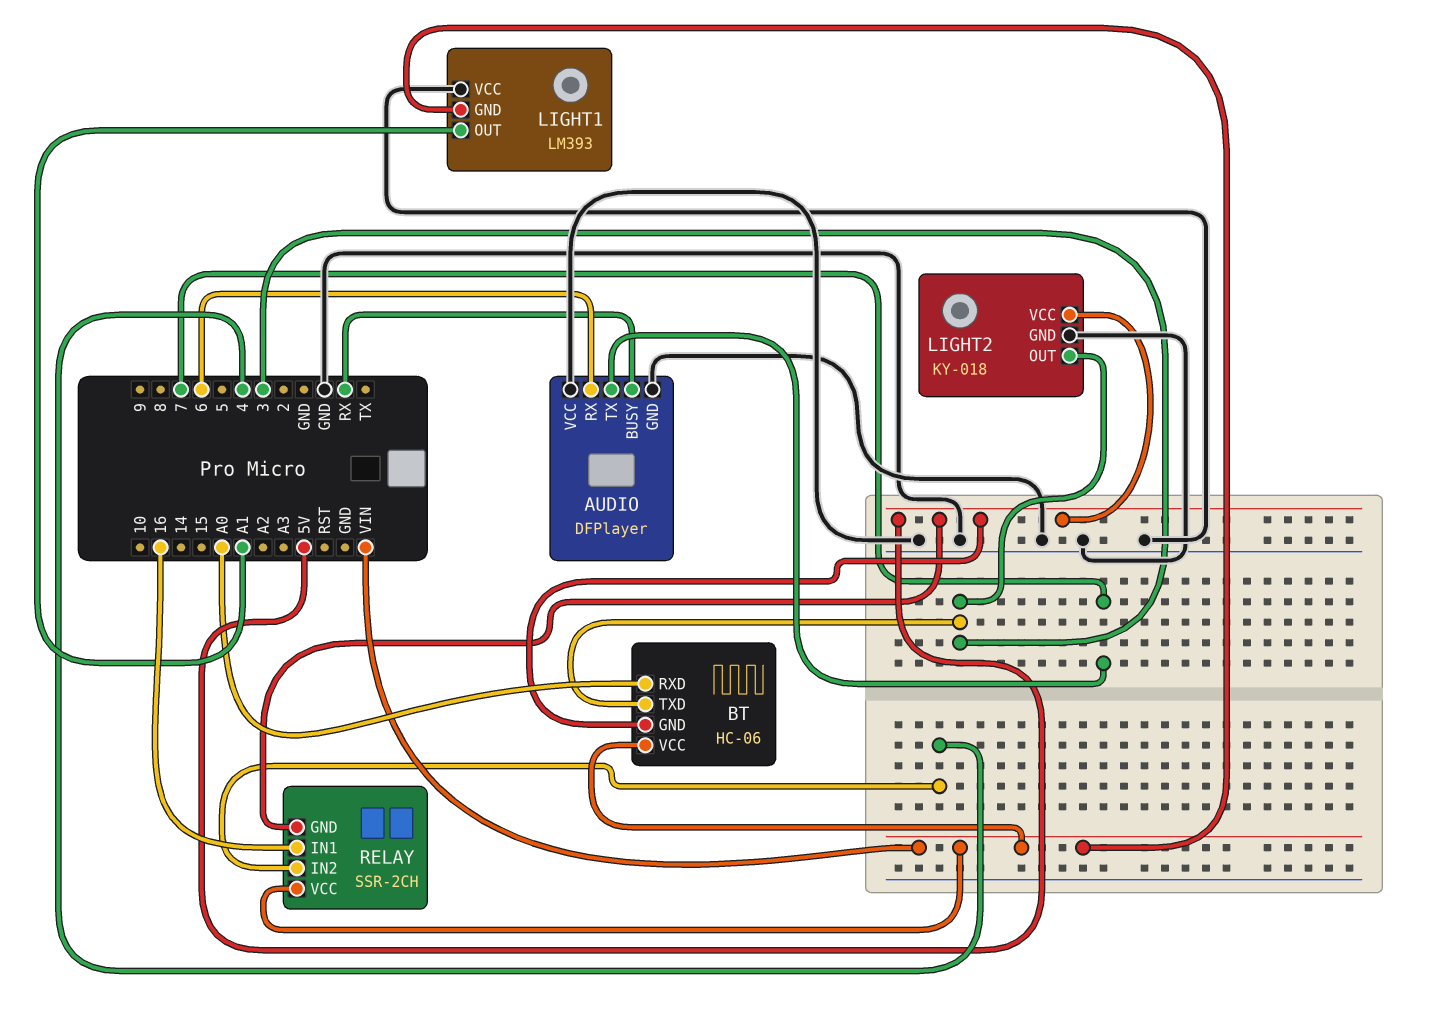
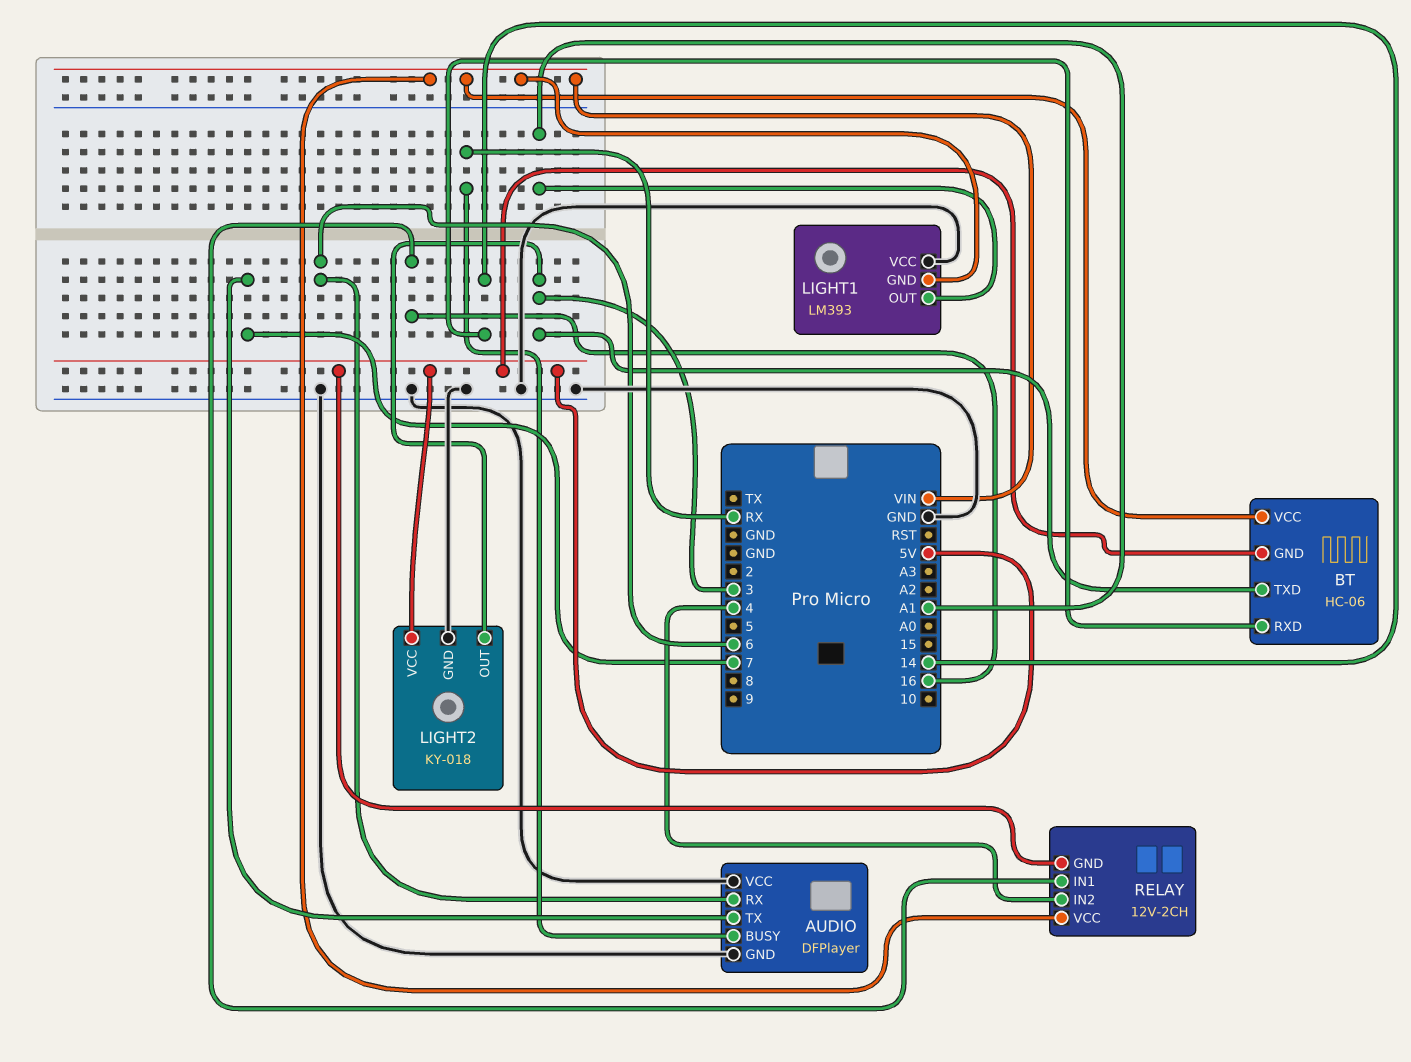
BT pin RXD: A0 -> 14
RELAY: SSR-2CH -> 12V-2CH

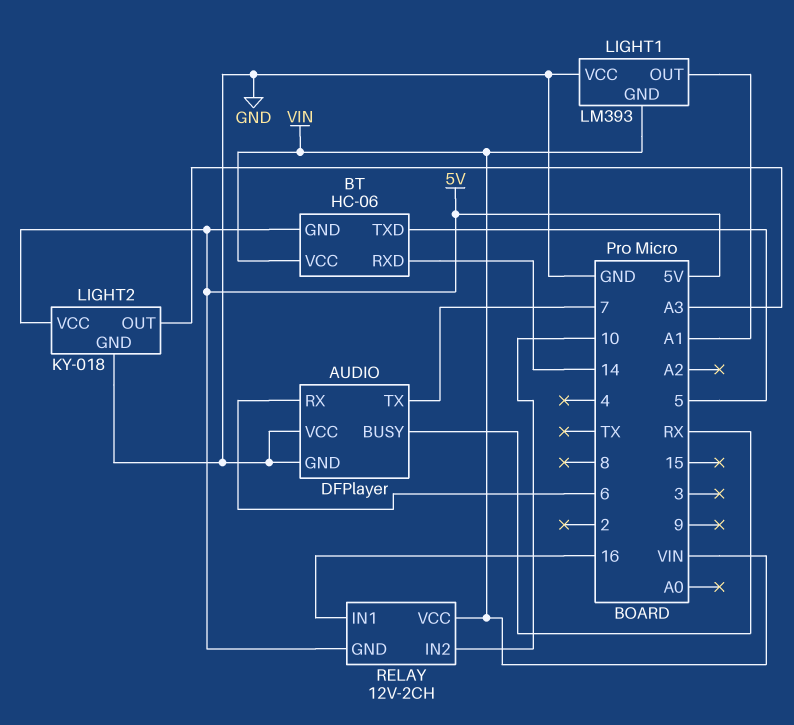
BT pin TXD: 3 -> 5
LIGHT2 pin OUT: 3 -> A3
RELAY pin IN2: 4 -> 10

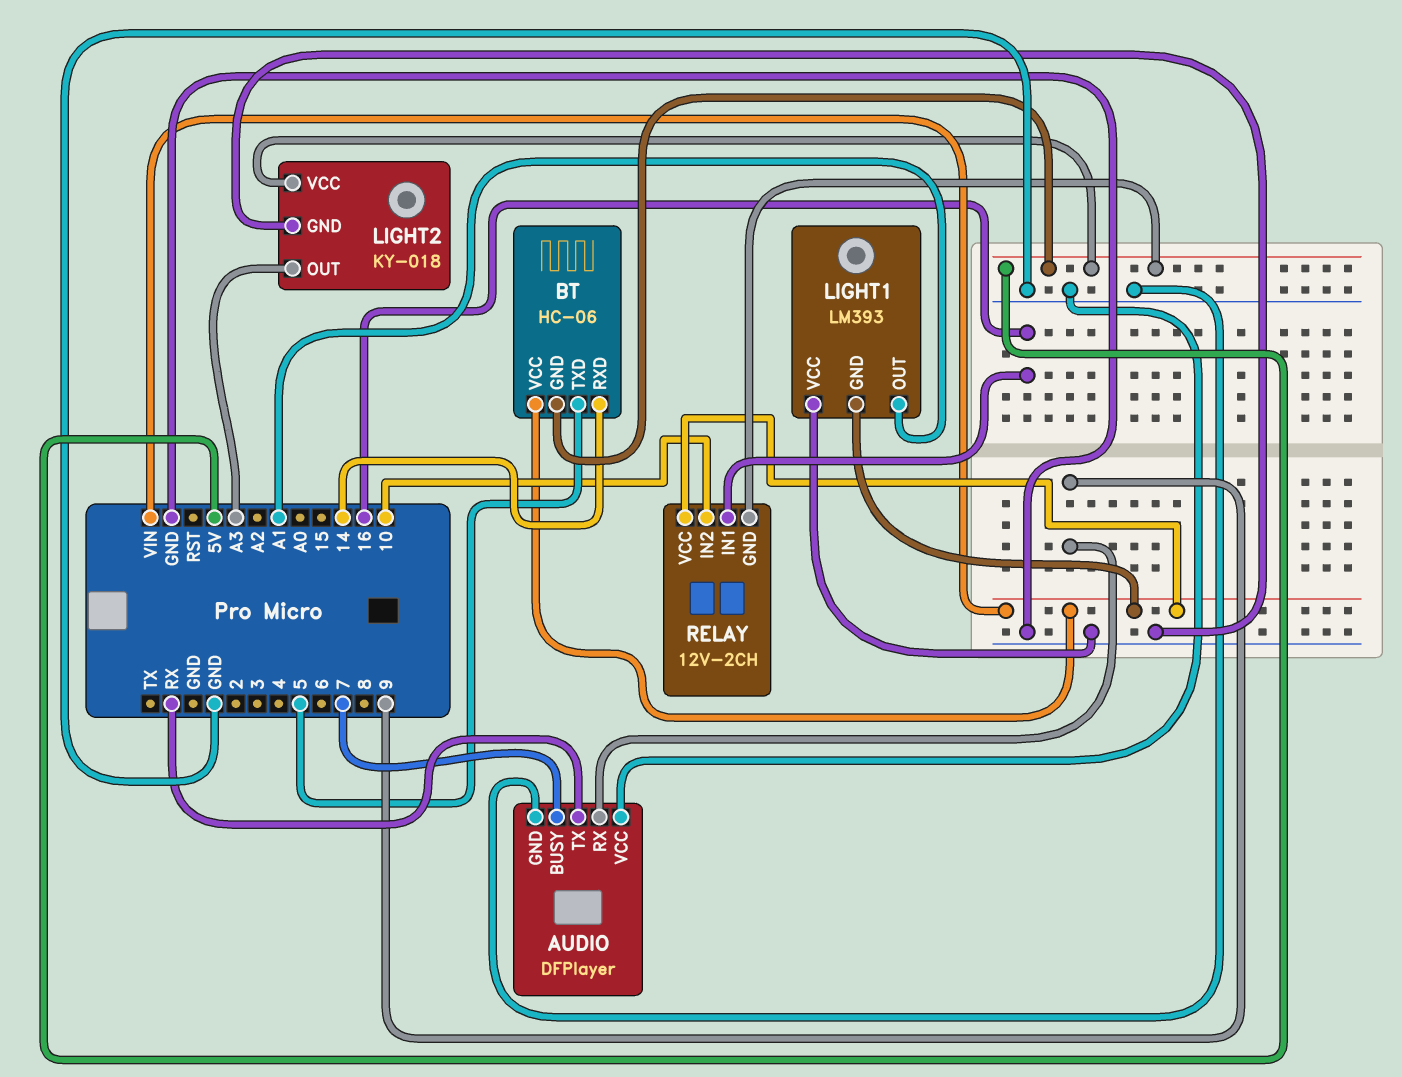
AUDIO pin BUSY: RX -> 7
AUDIO pin RX: 6 -> 9
AUDIO pin TX: 7 -> RX

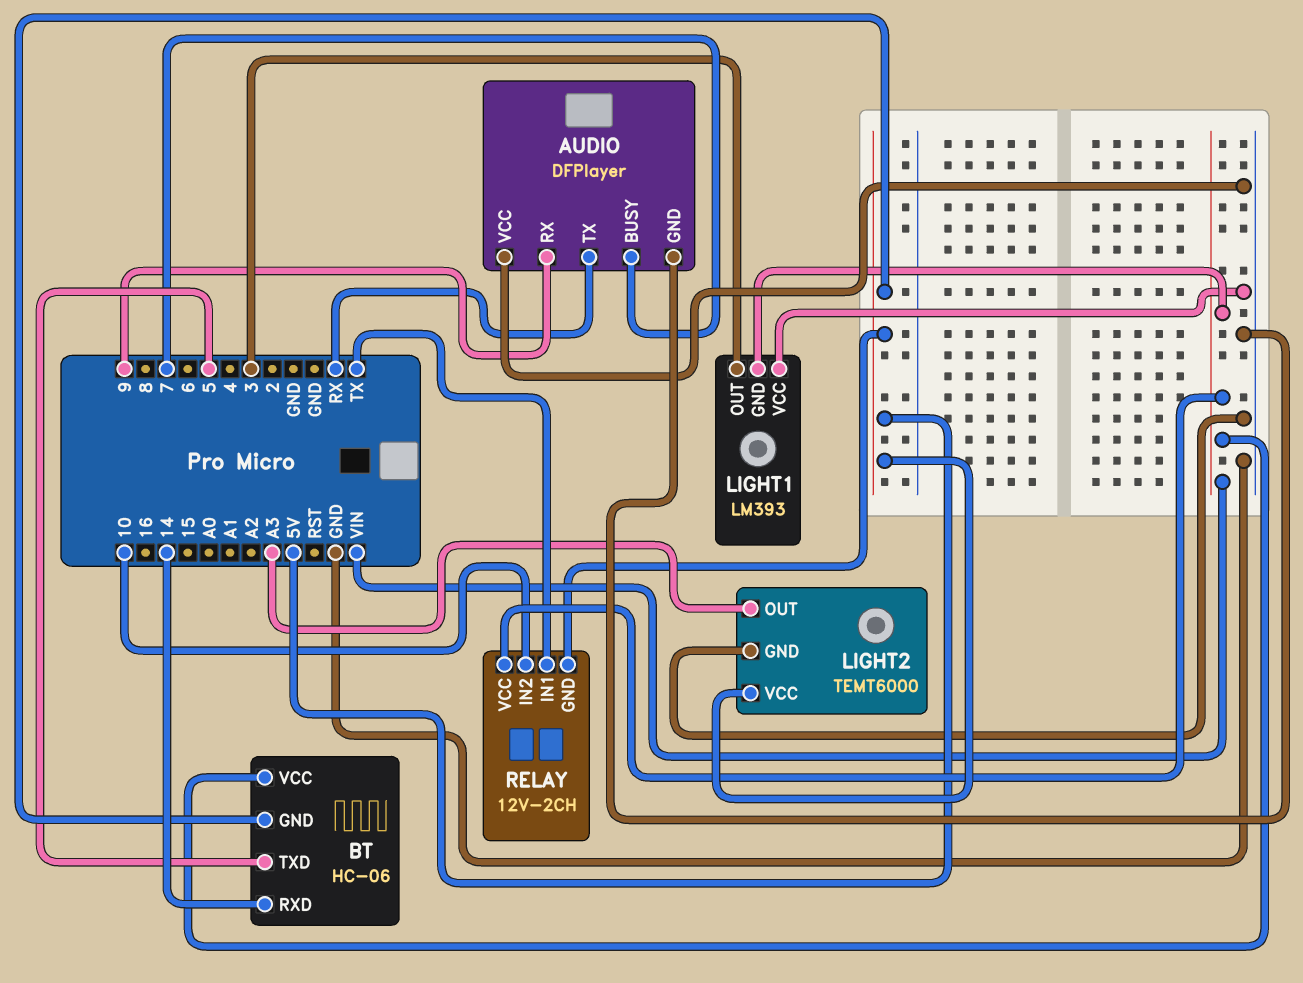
LIGHT1 pin OUT: A1 -> 3
LIGHT2: KY-018 -> TEMT6000
RELAY pin IN1: 16 -> TX

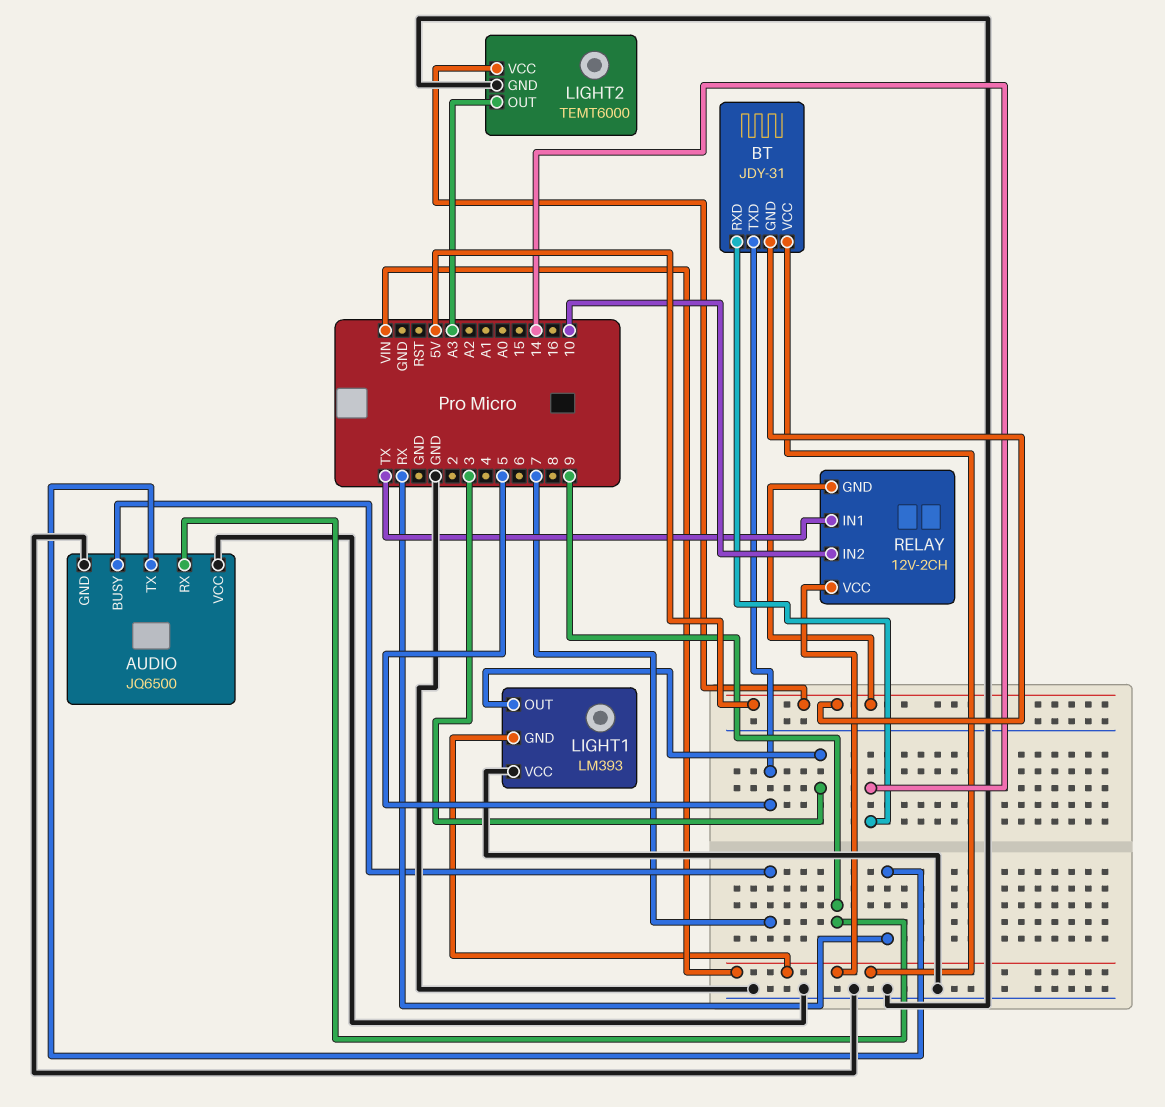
AUDIO: DFPlayer -> JQ6500
BT: HC-06 -> JDY-31

